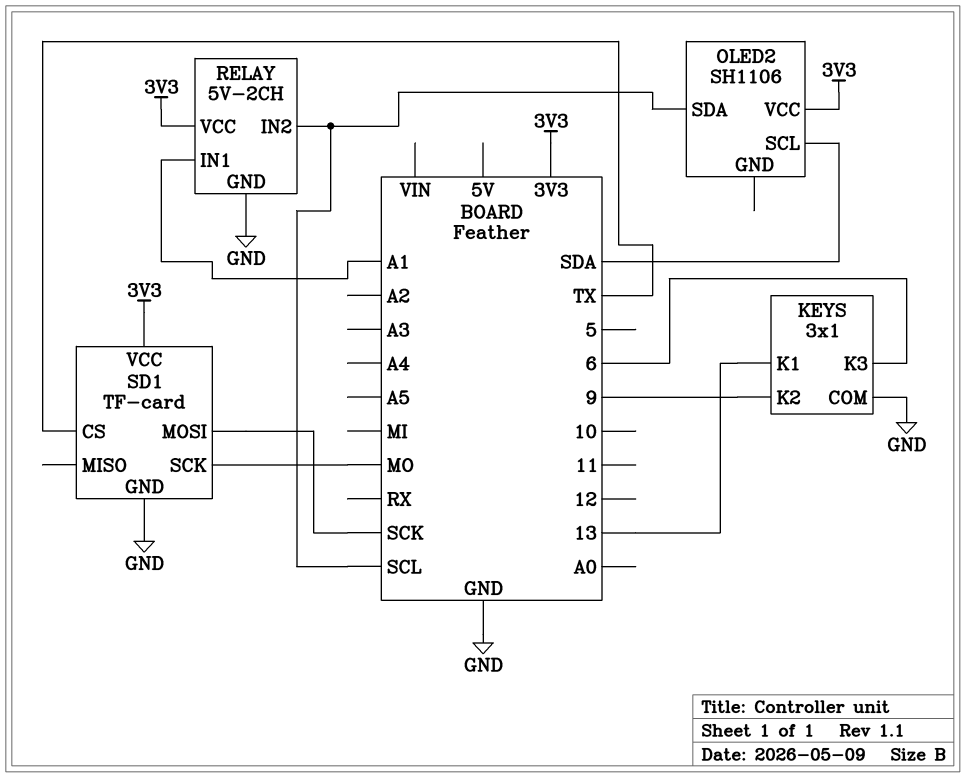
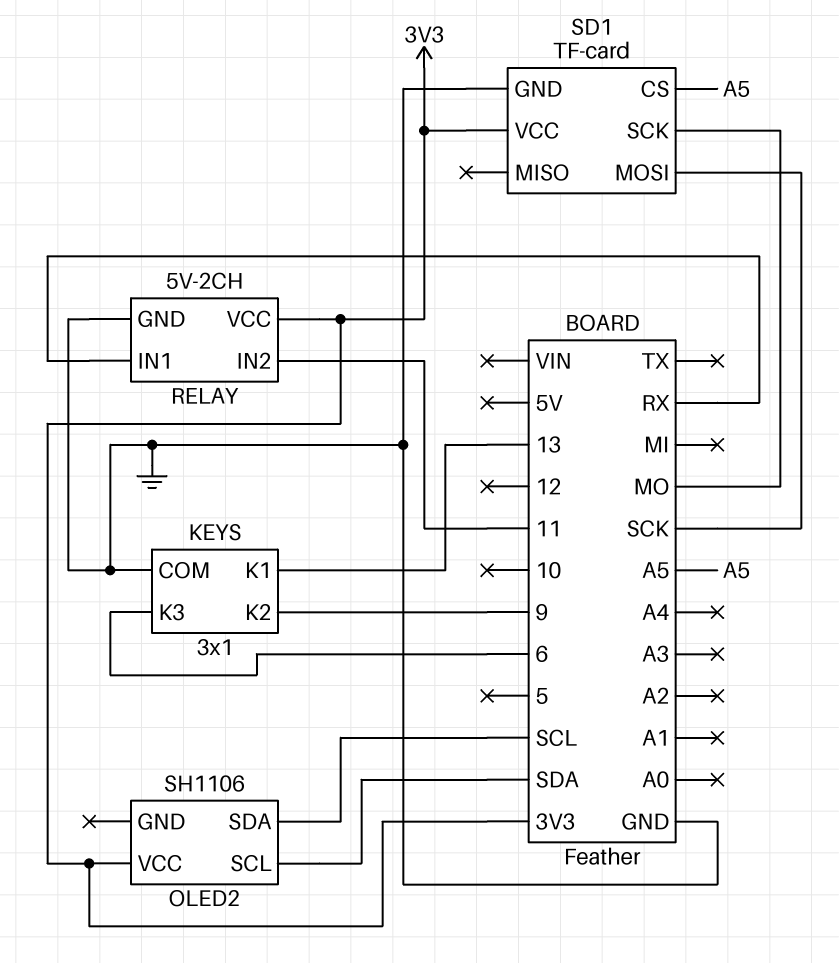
RELAY pin IN1: A1 -> RX
RELAY pin IN2: SCL -> 11
SD1 pin CS: TX -> A5

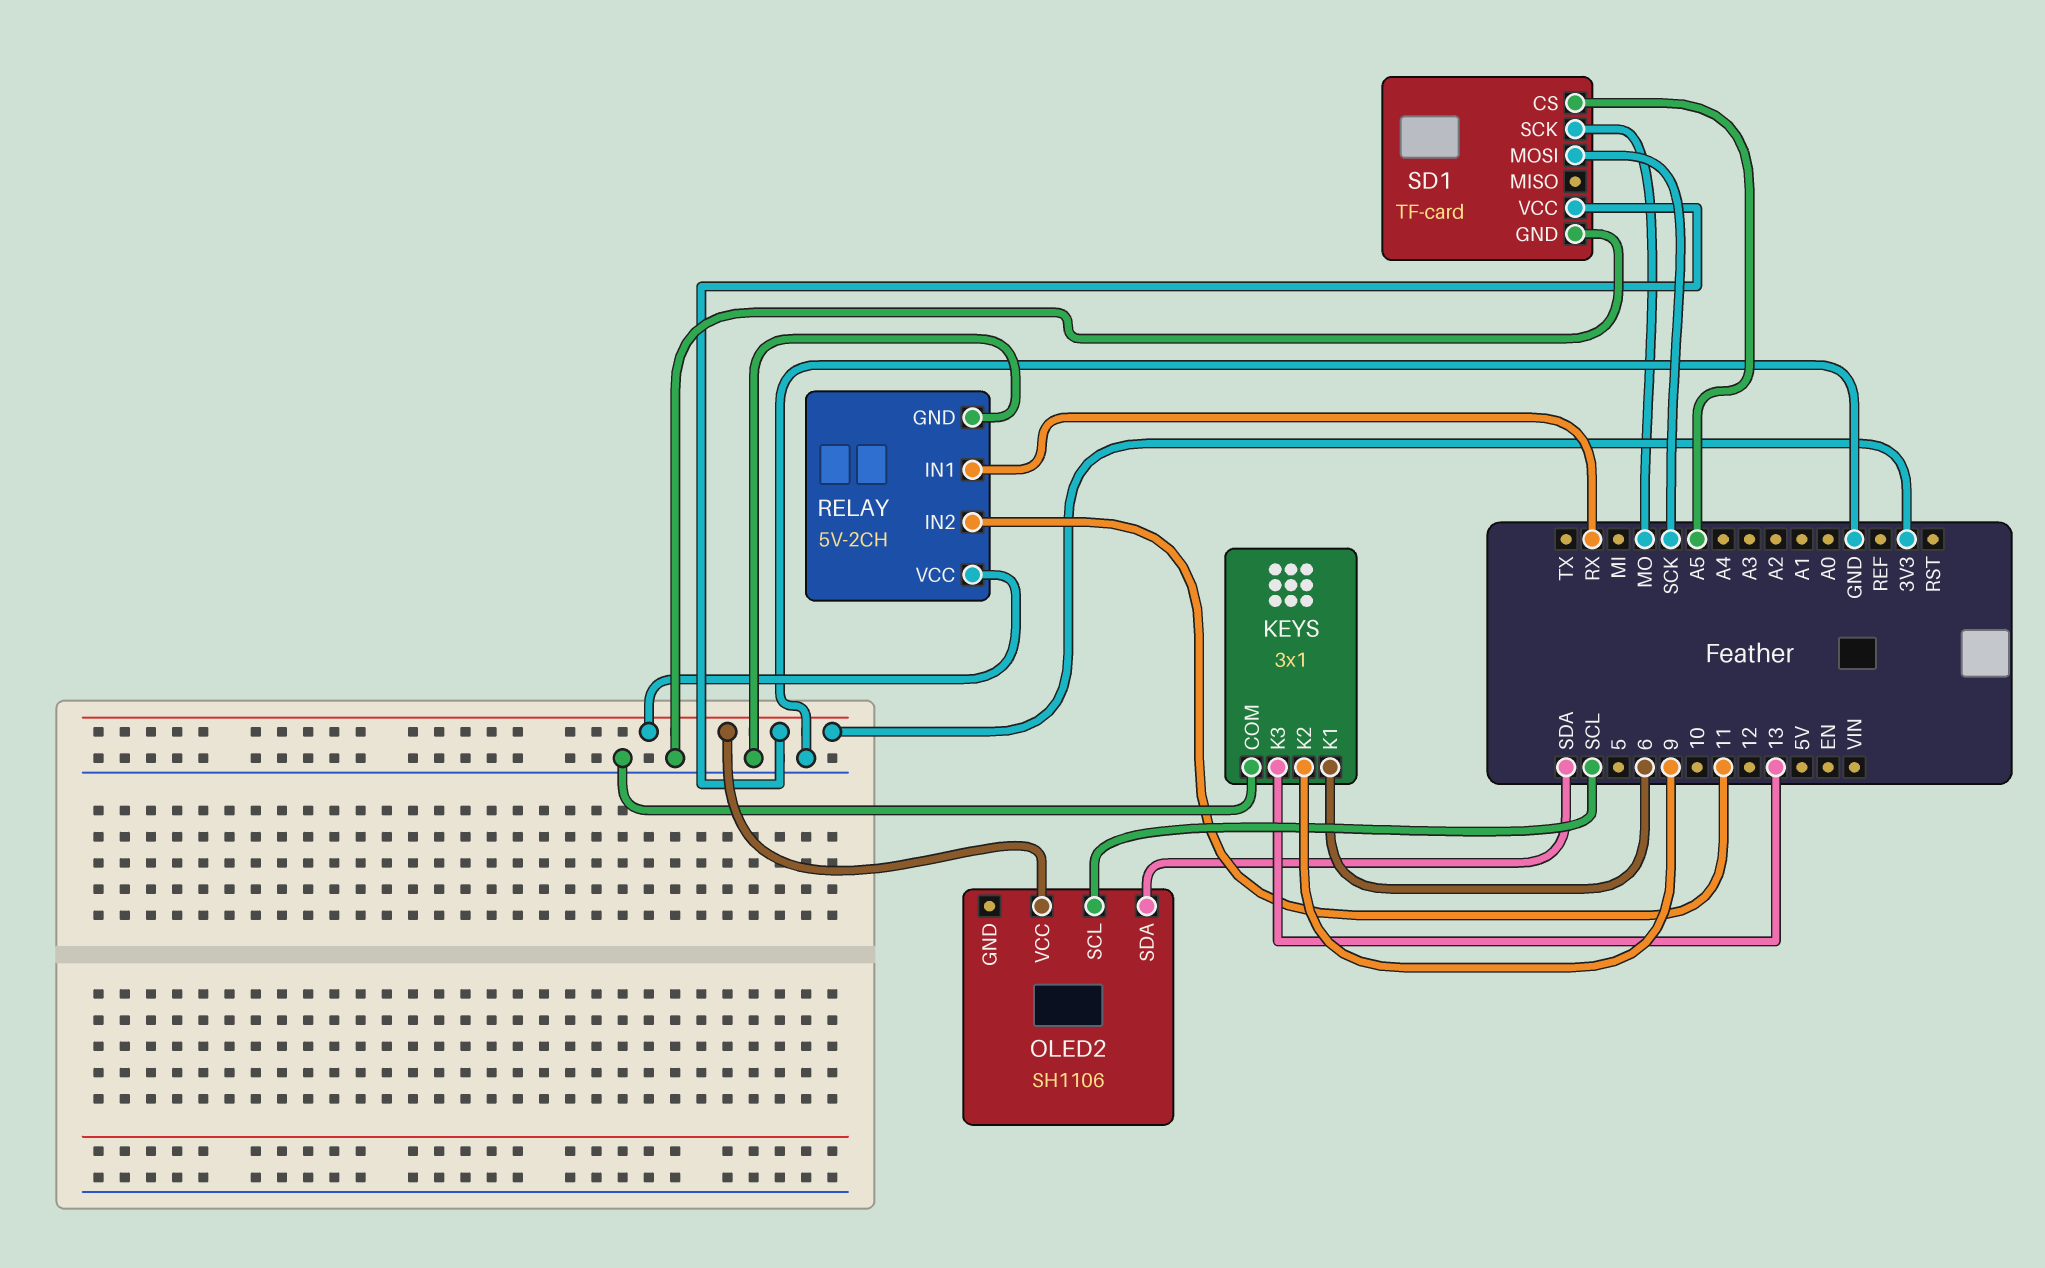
KEYS pin K1: 13 -> 6
KEYS pin K3: 6 -> 13
OLED2 pin SCL: SDA -> SCL
OLED2 pin SDA: SCL -> SDA

